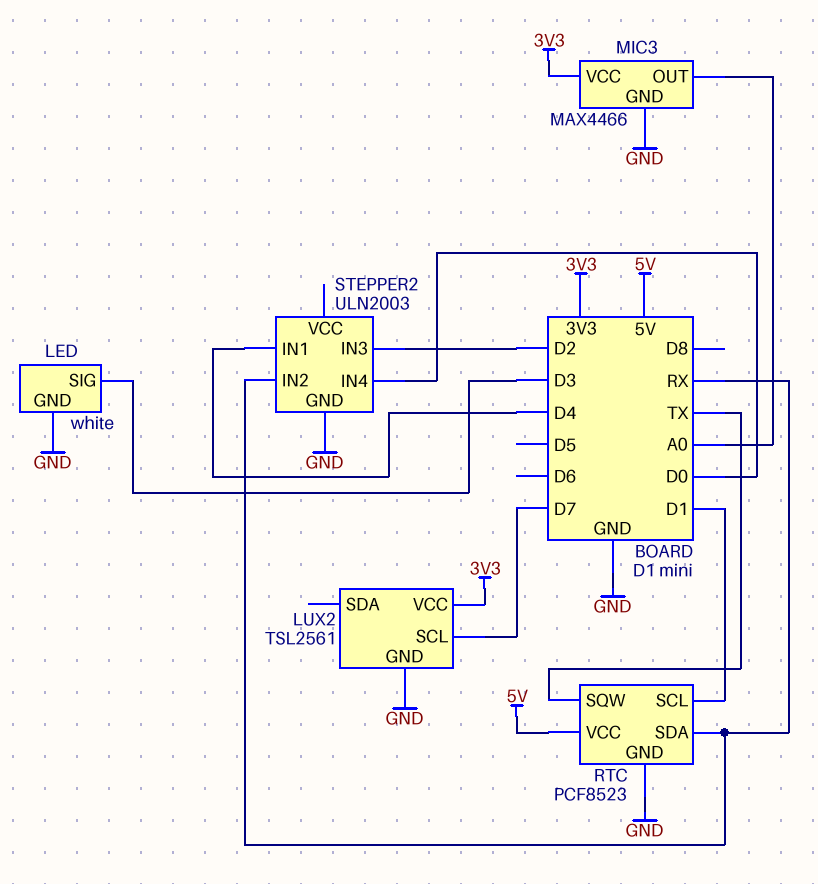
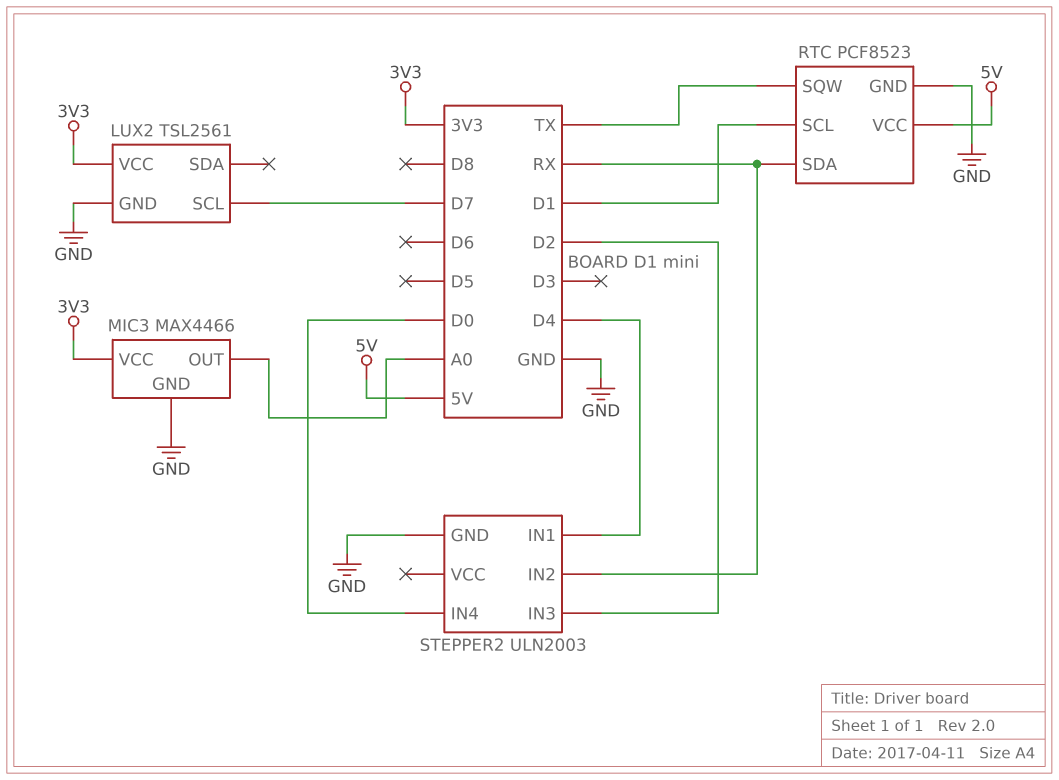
LED: white -> none
LED pin GND: GND -> none
LED pin SIG: D3 -> none

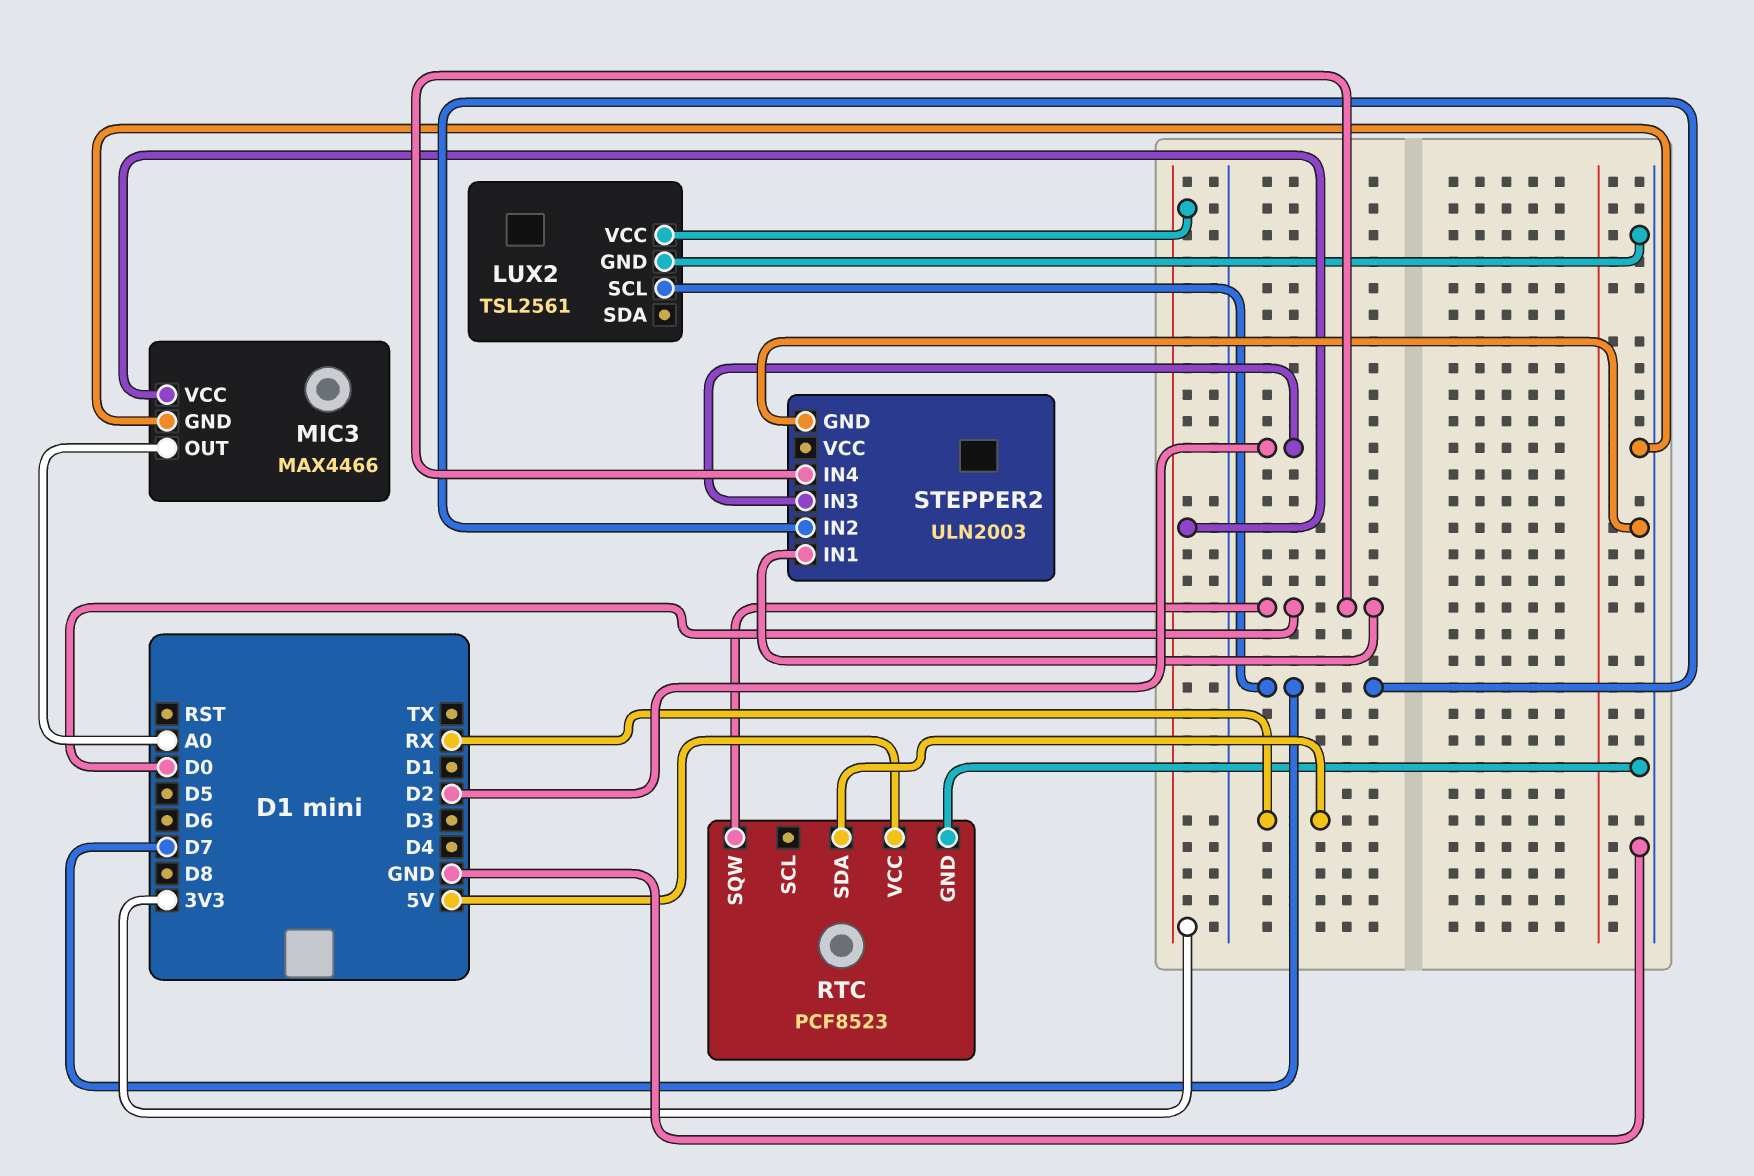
RTC pin SCL: D1 -> none
RTC pin SQW: TX -> D0
STEPPER2 pin IN1: D4 -> D0
STEPPER2 pin IN2: RX -> D7

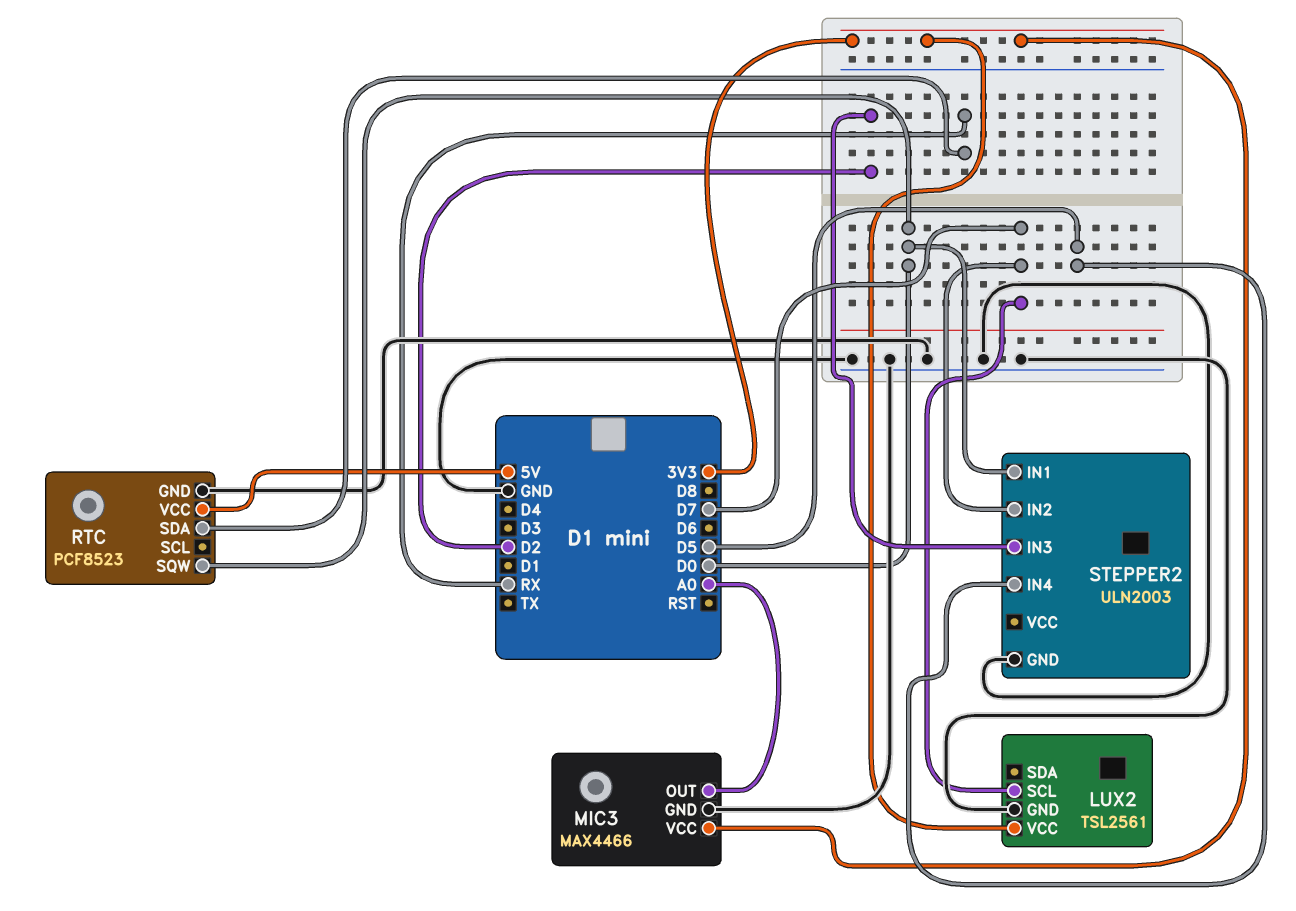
STEPPER2 pin IN4: D0 -> D5

